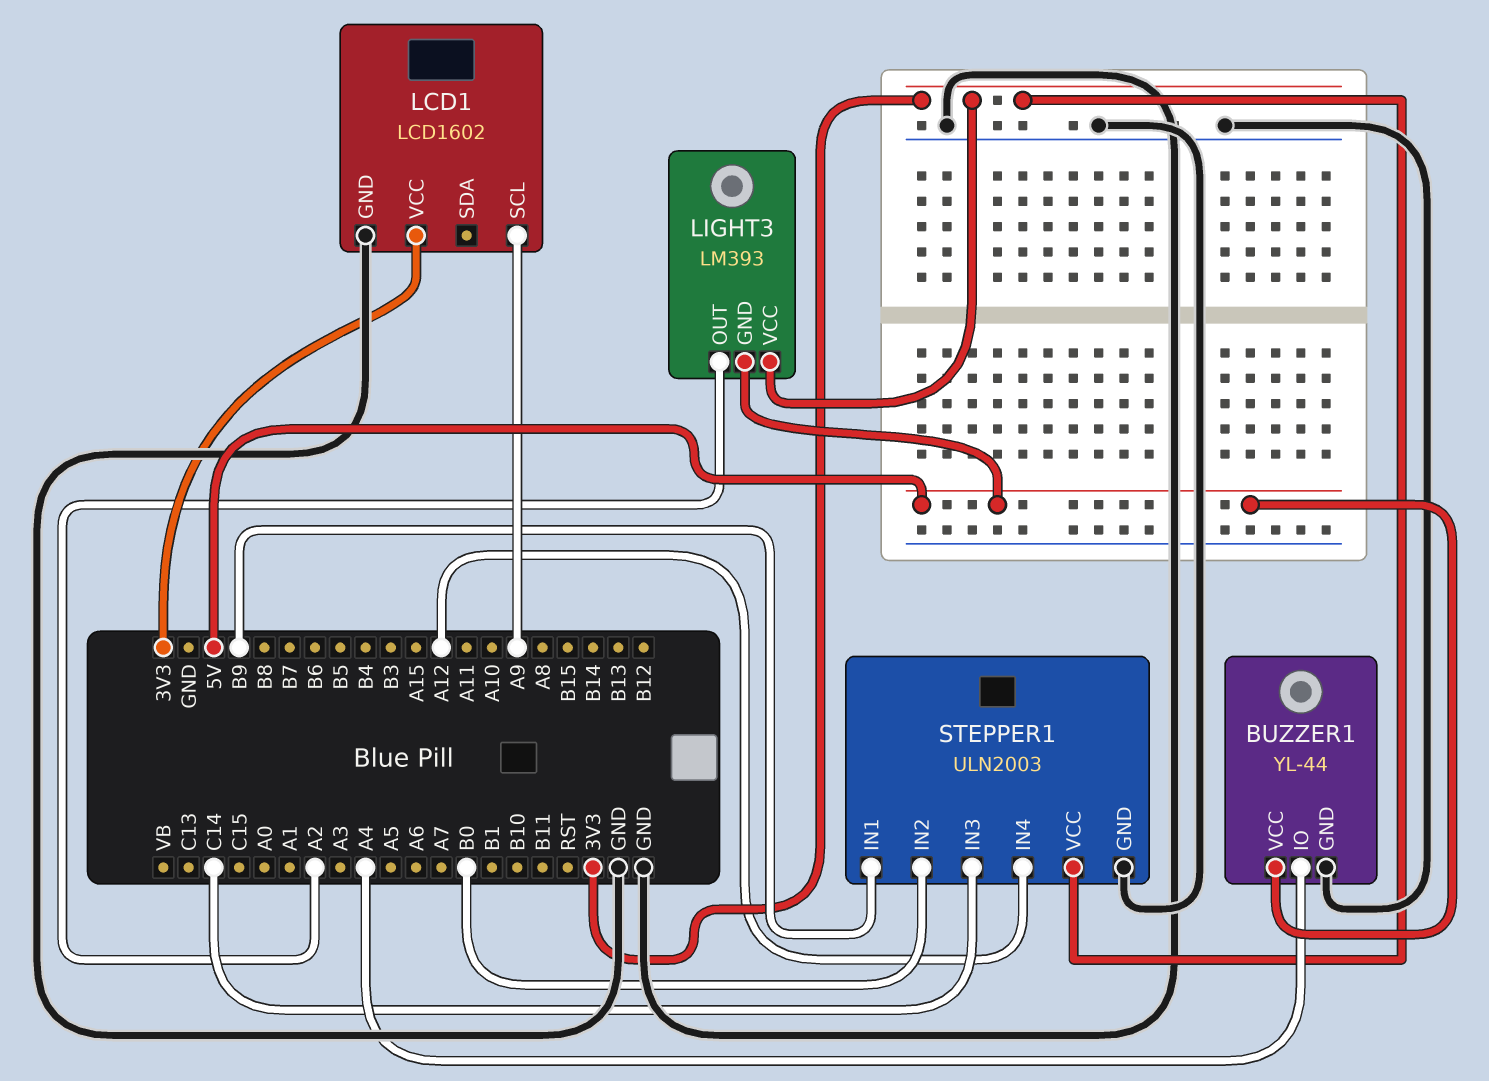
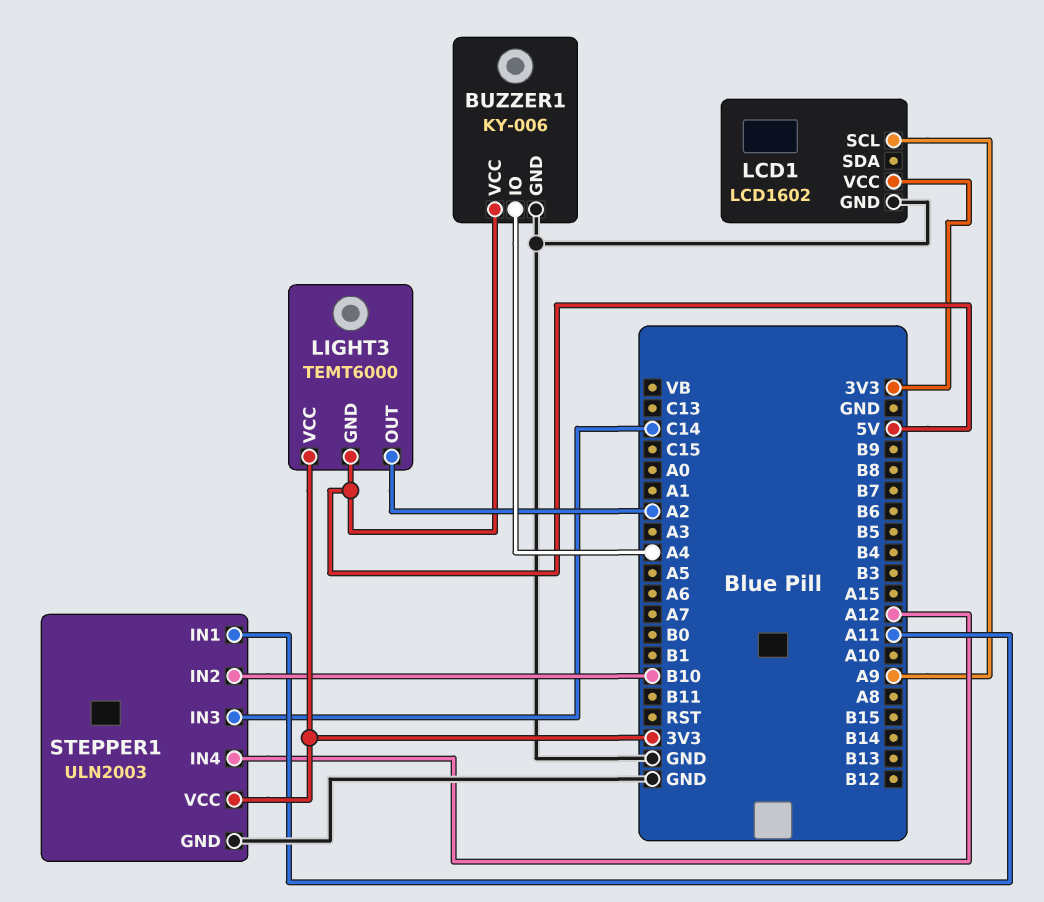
BUZZER1: YL-44 -> KY-006
LIGHT3: LM393 -> TEMT6000
STEPPER1 pin IN1: B9 -> A11
STEPPER1 pin IN2: B0 -> B10

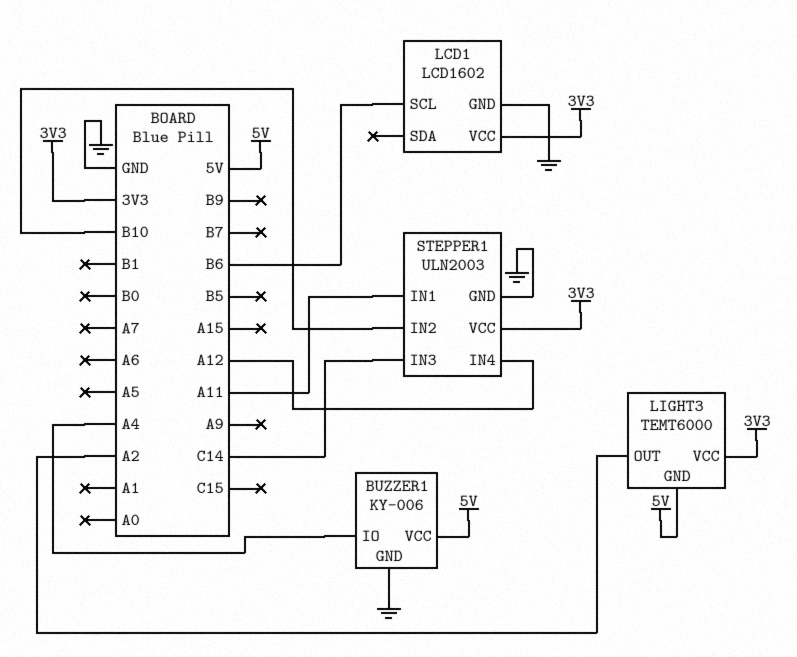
LCD1 pin SCL: A9 -> B6

